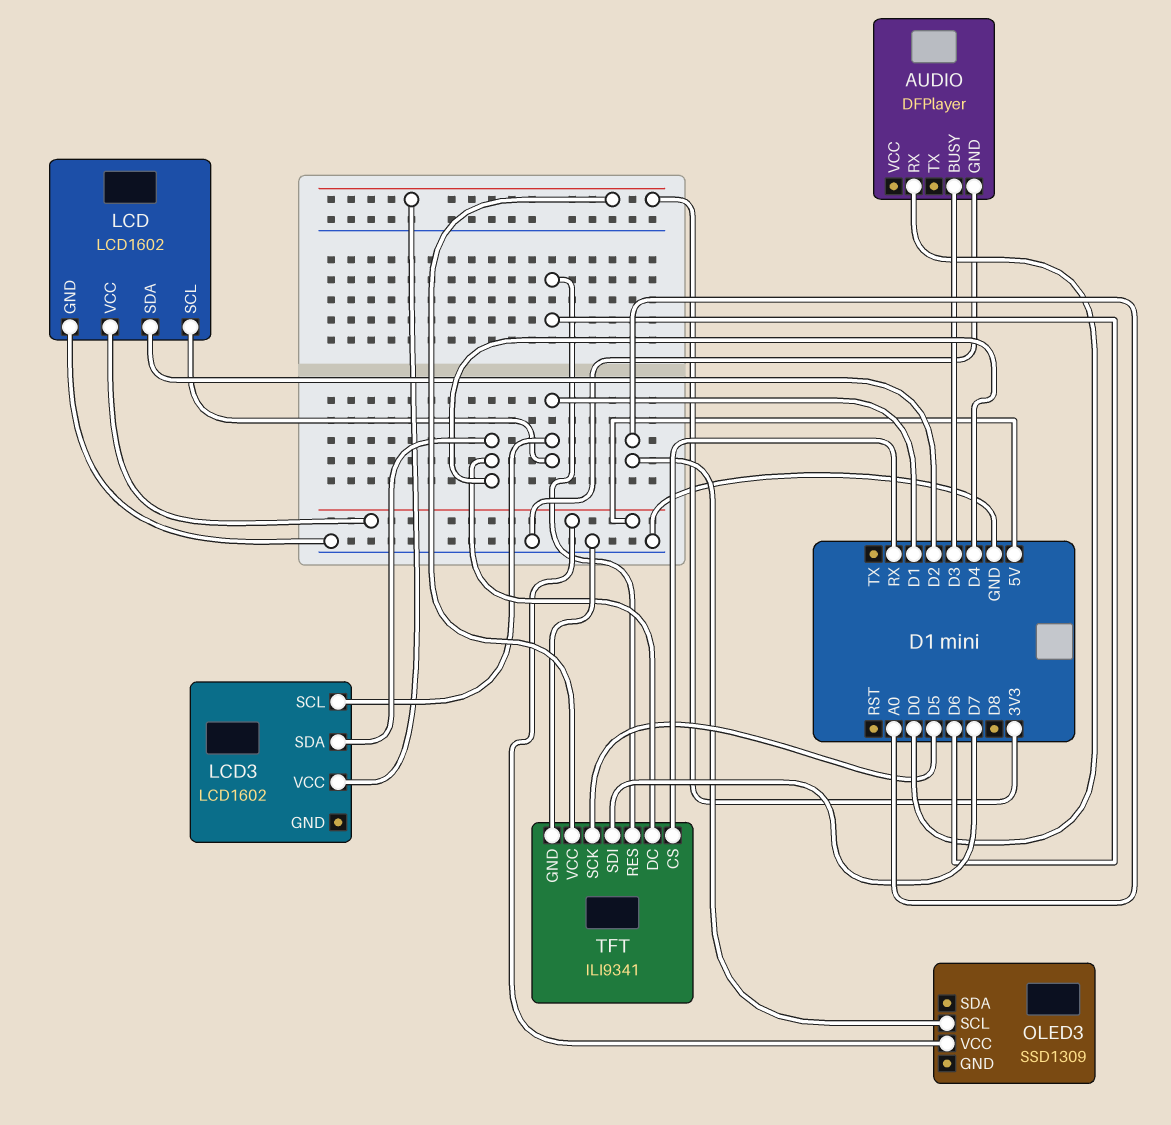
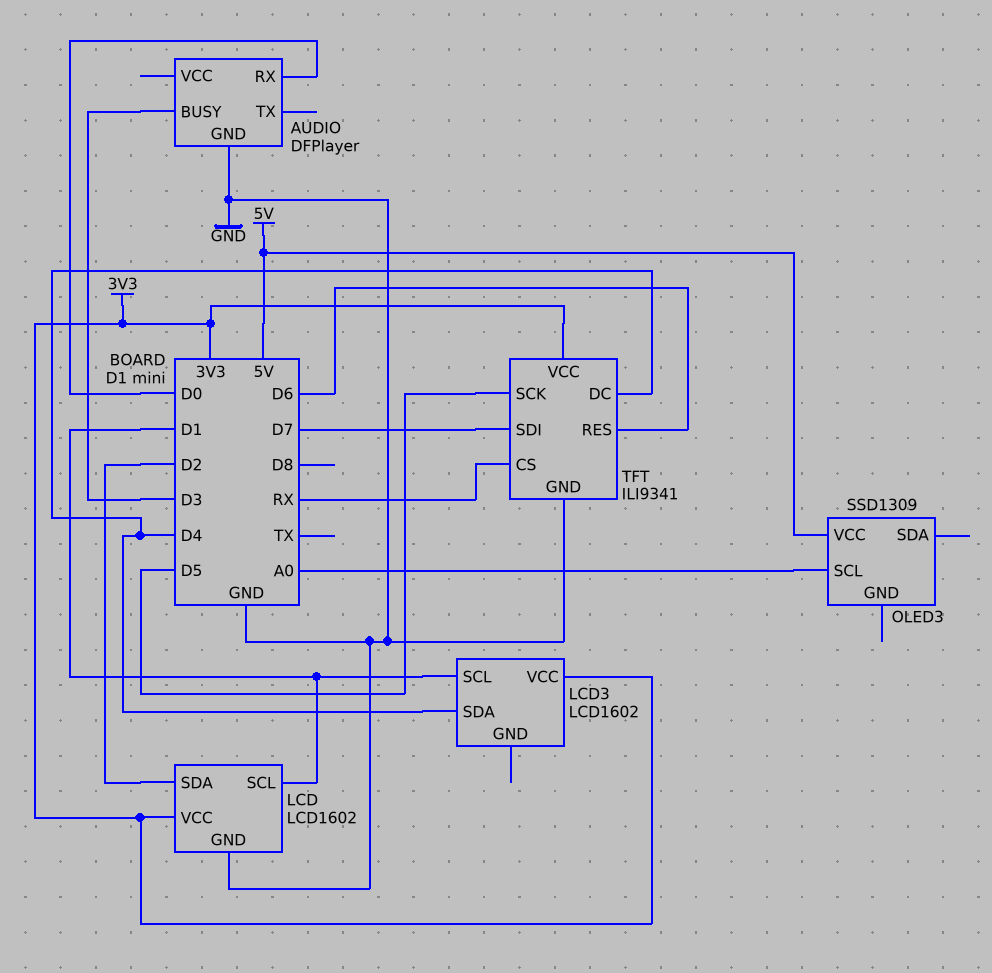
LCD pin VCC: 5V -> 3V3

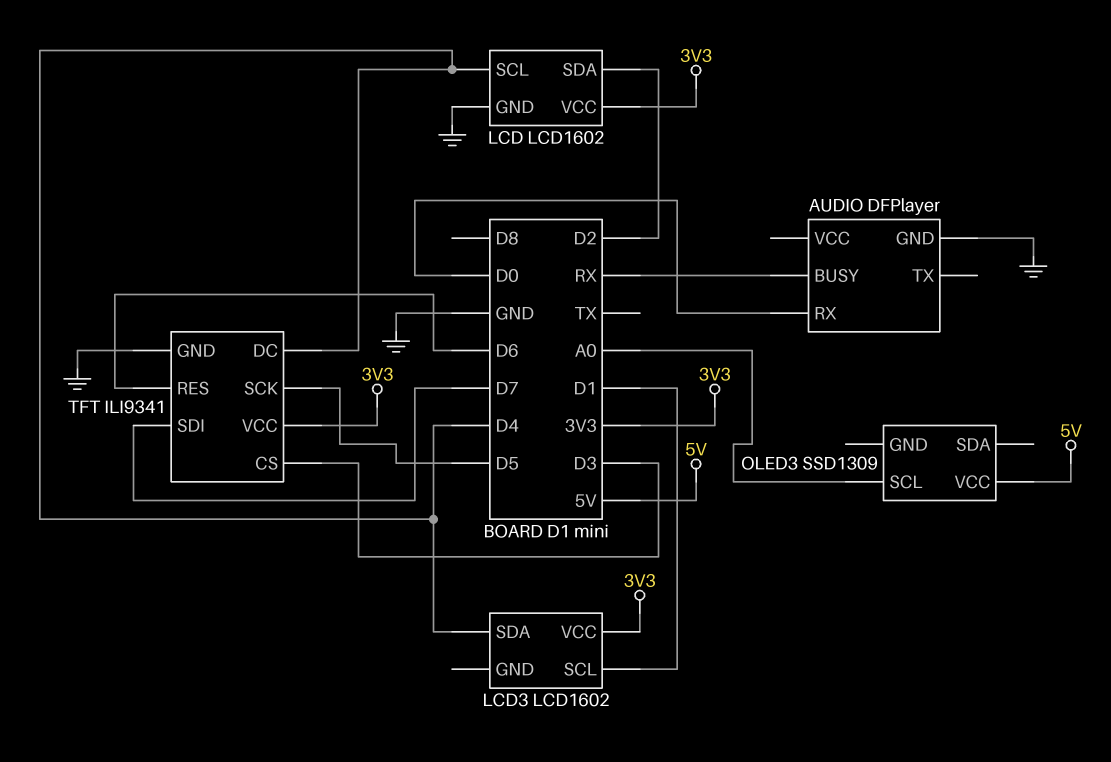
AUDIO pin BUSY: D3 -> RX
LCD pin SCL: D1 -> D4
TFT pin CS: RX -> D3

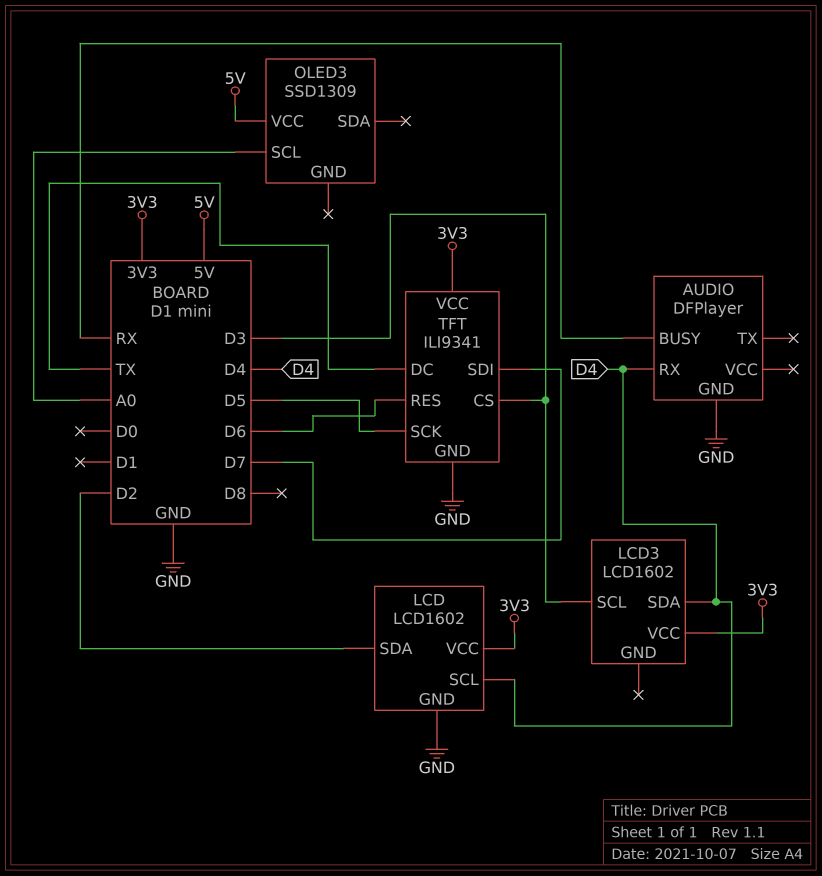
AUDIO pin RX: D0 -> D4
LCD3 pin SCL: D1 -> D3
TFT pin DC: D4 -> TX

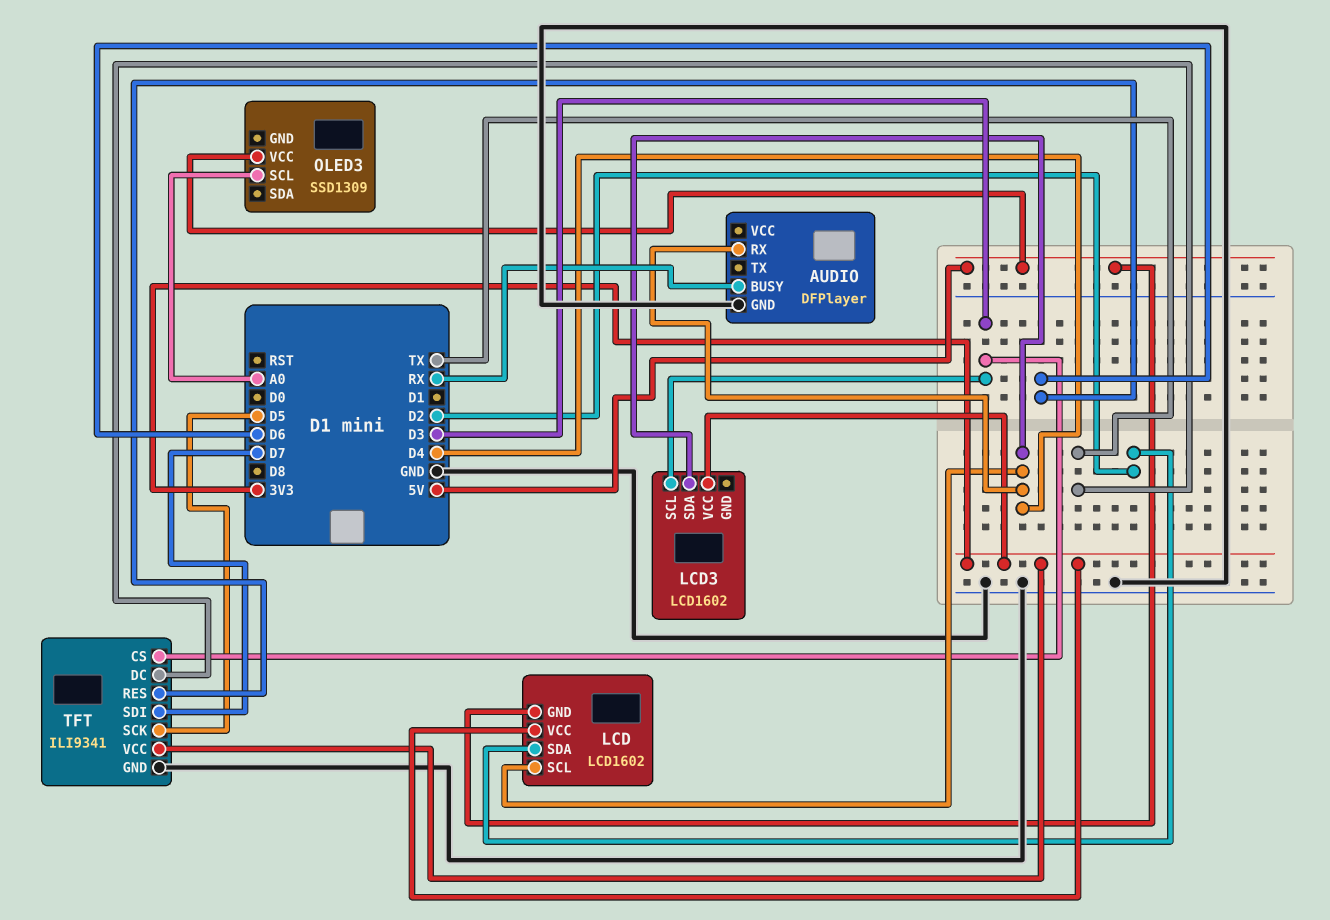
LCD pin GND: GND -> 5V

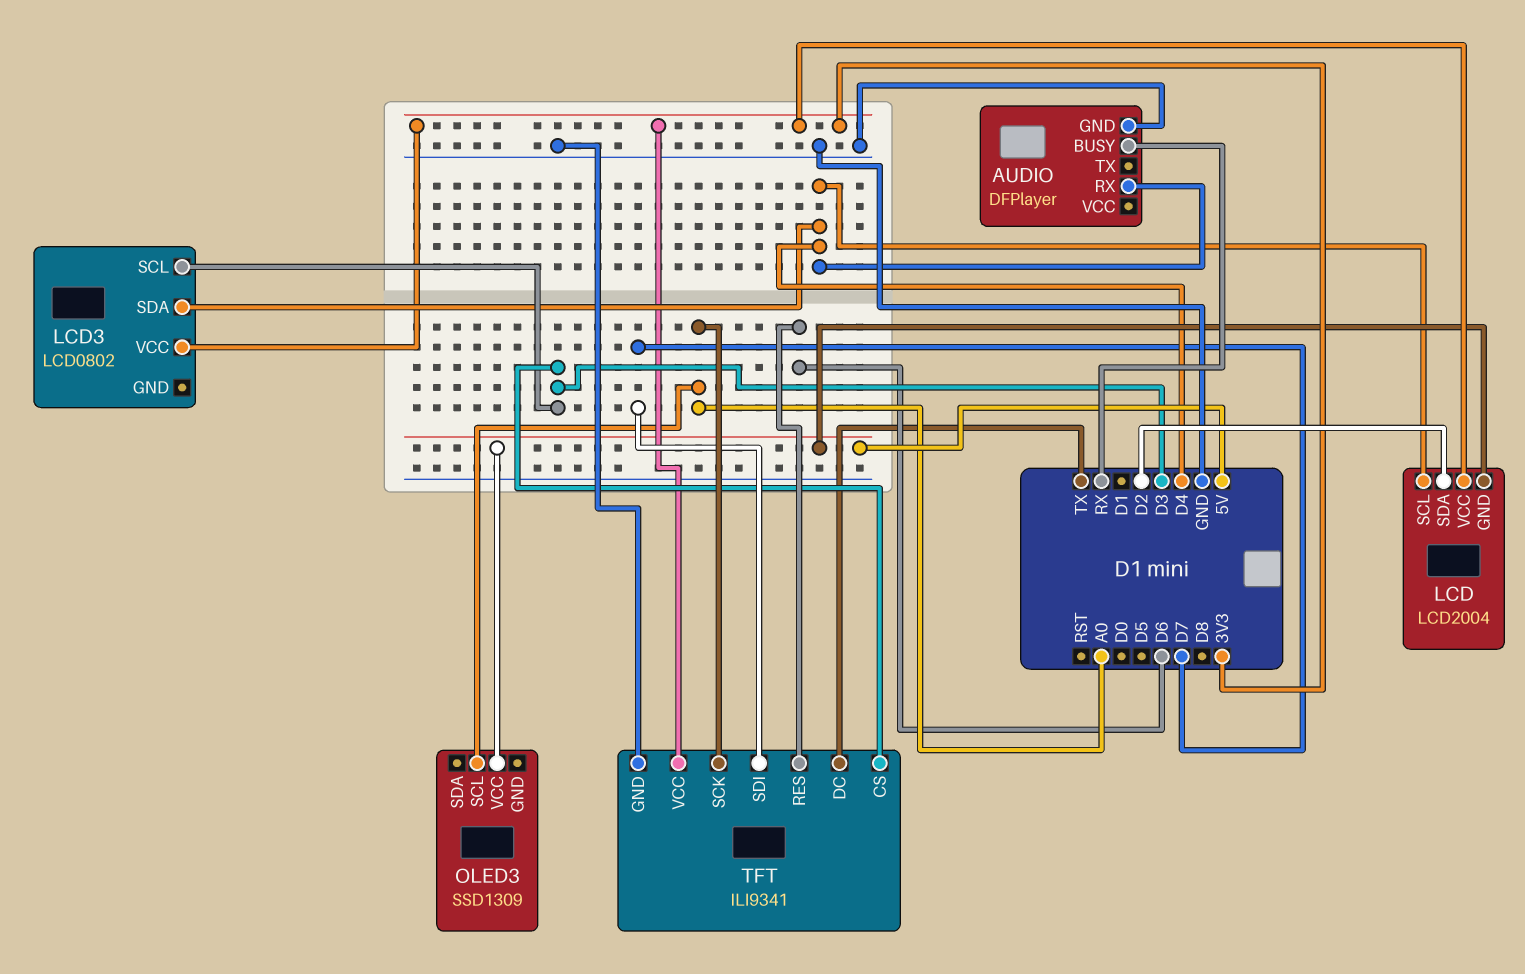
LCD: LCD1602 -> LCD2004
LCD3: LCD1602 -> LCD0802
TFT pin SCK: D5 -> A0

